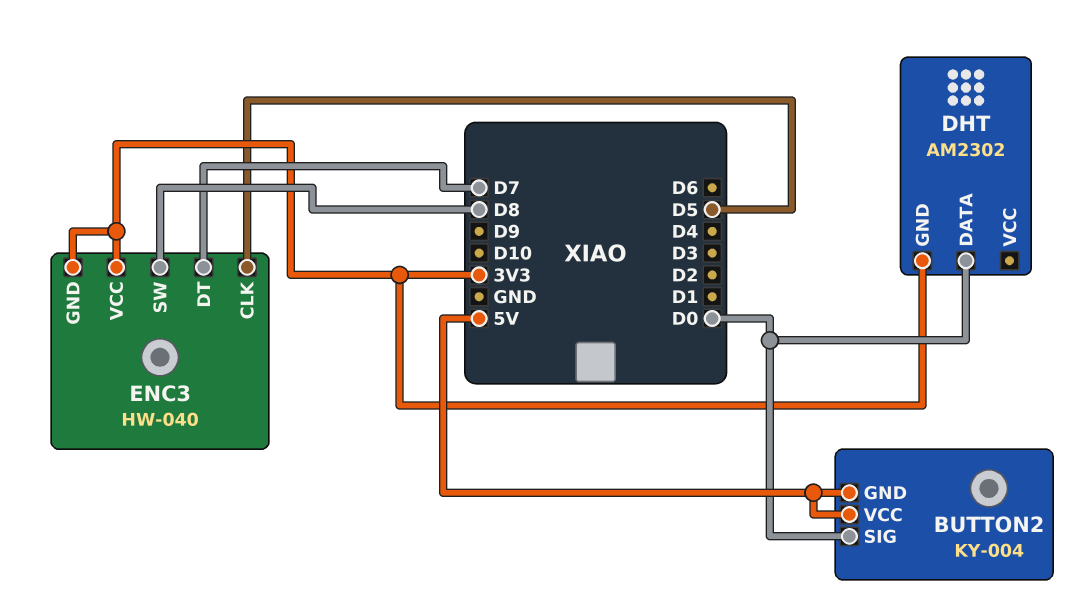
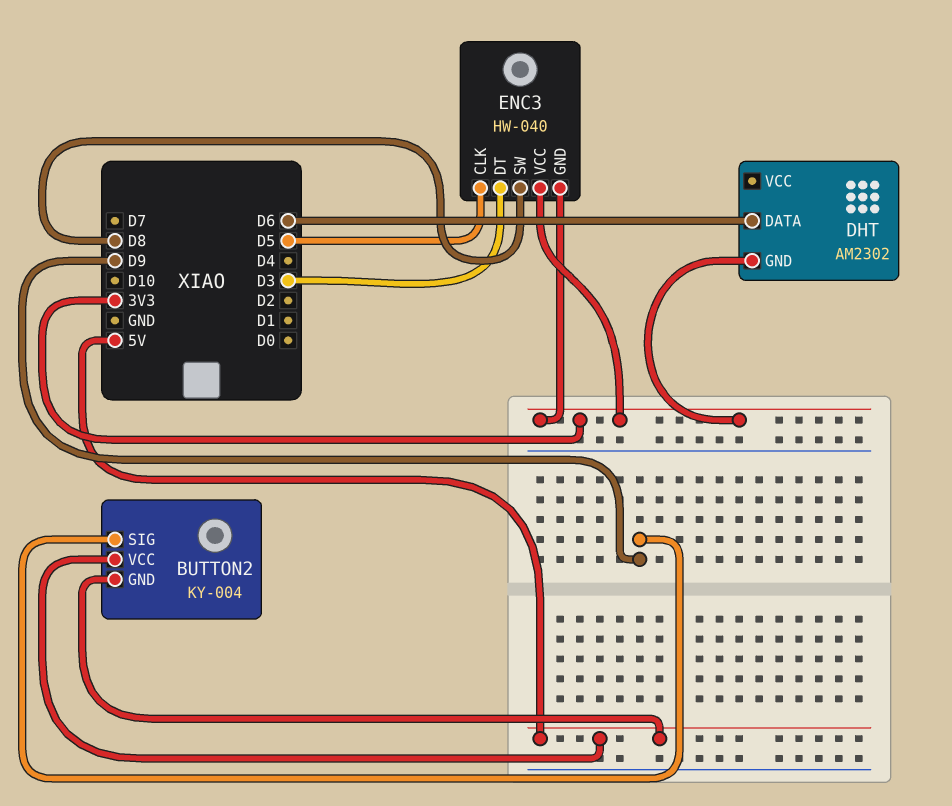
BUTTON2 pin SIG: D0 -> D9
DHT pin DATA: D0 -> D6
ENC3 pin DT: D7 -> D3

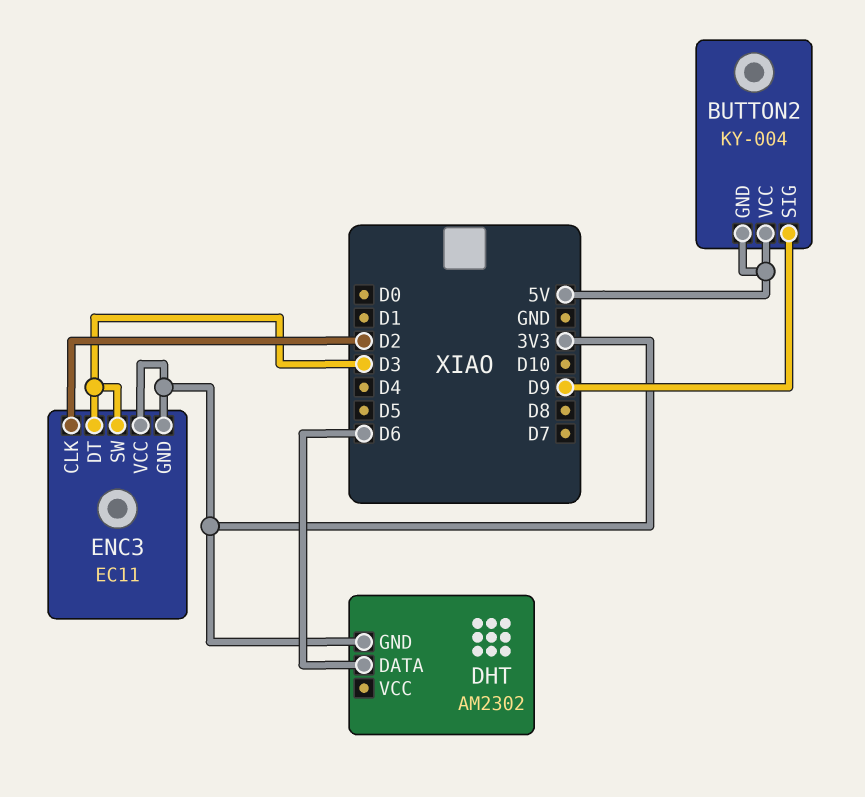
ENC3: HW-040 -> EC11
ENC3 pin CLK: D5 -> D2
ENC3 pin SW: D8 -> D3

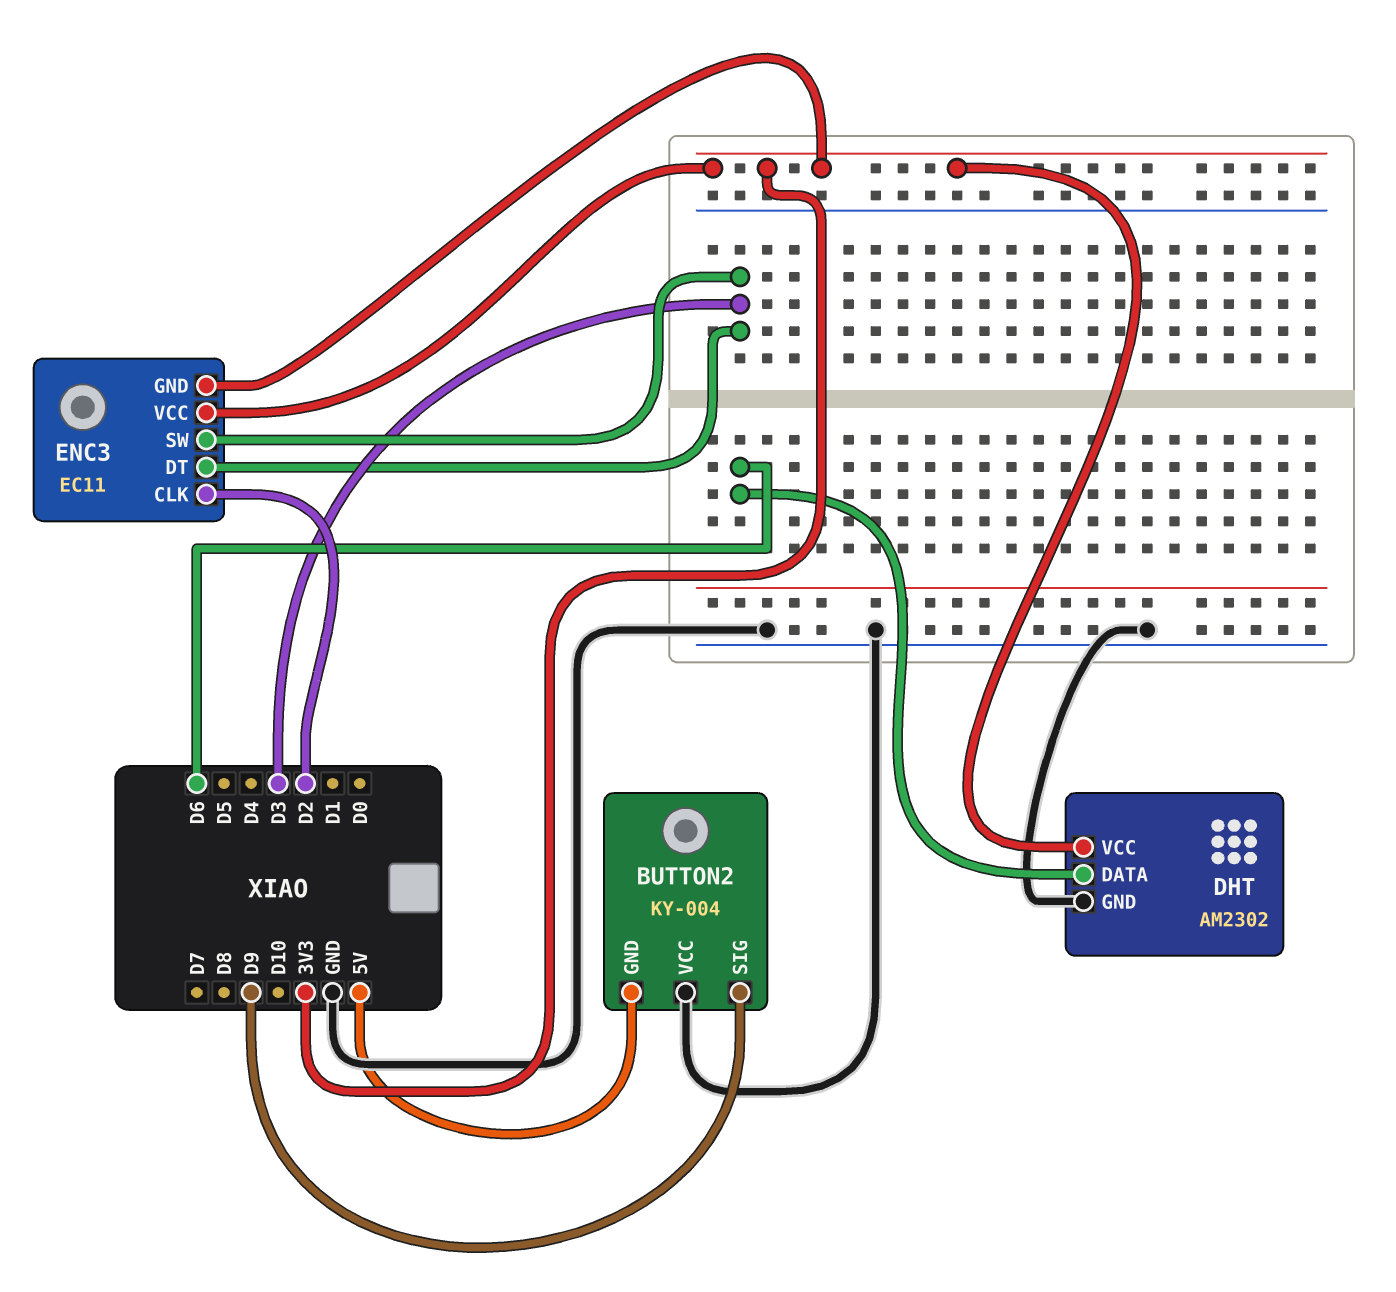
BUTTON2 pin VCC: 5V -> GND
DHT pin GND: 3V3 -> GND
DHT pin VCC: none -> 3V3

